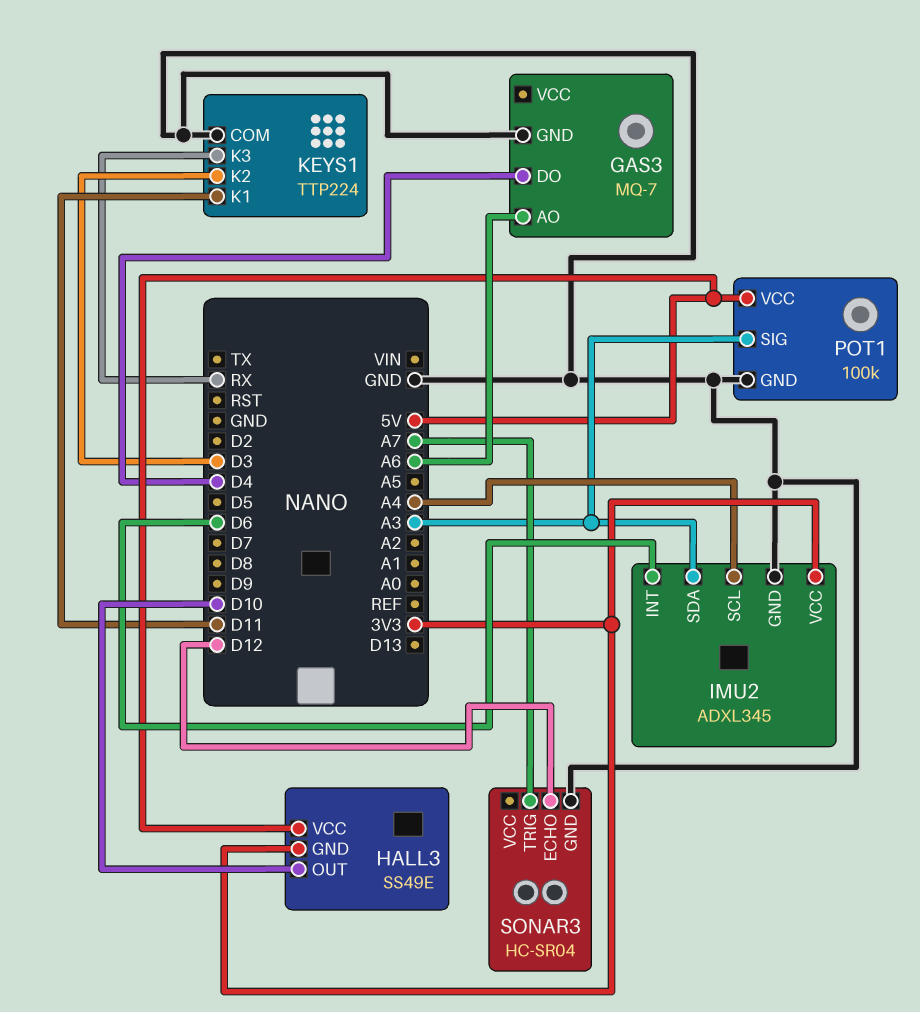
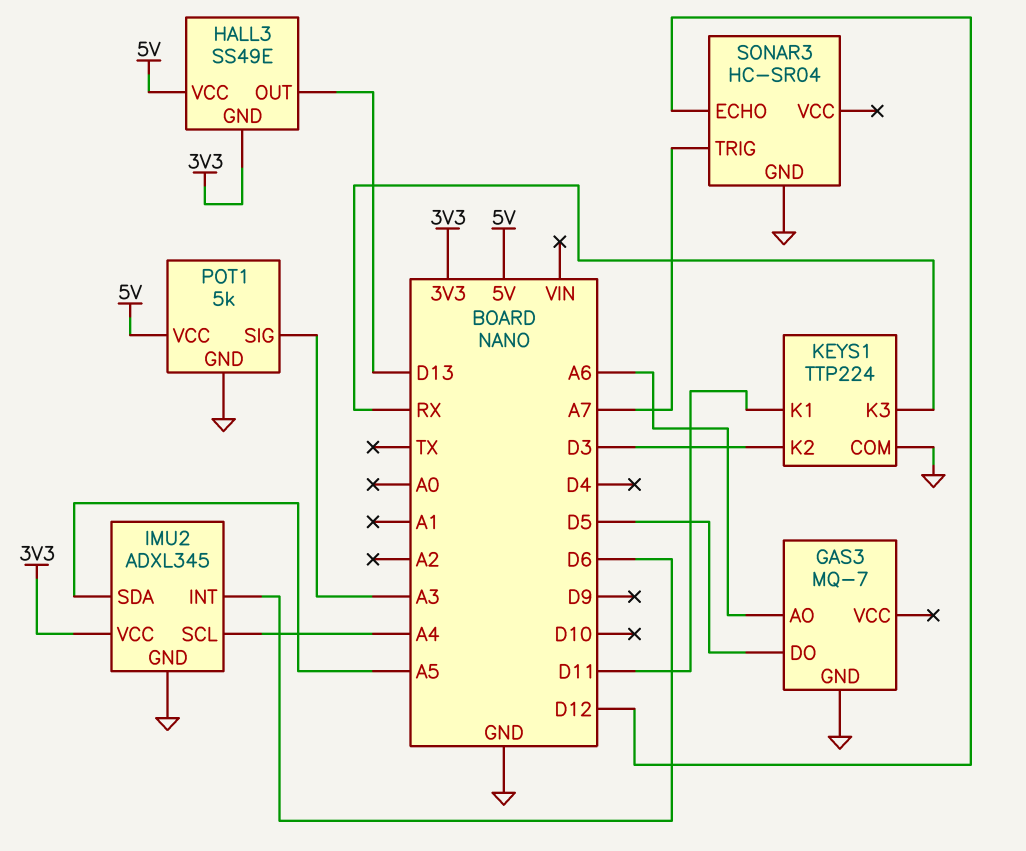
GAS3 pin DO: D4 -> D5
HALL3 pin OUT: D10 -> D13
IMU2 pin SDA: A3 -> A5
POT1: 100k -> 5k

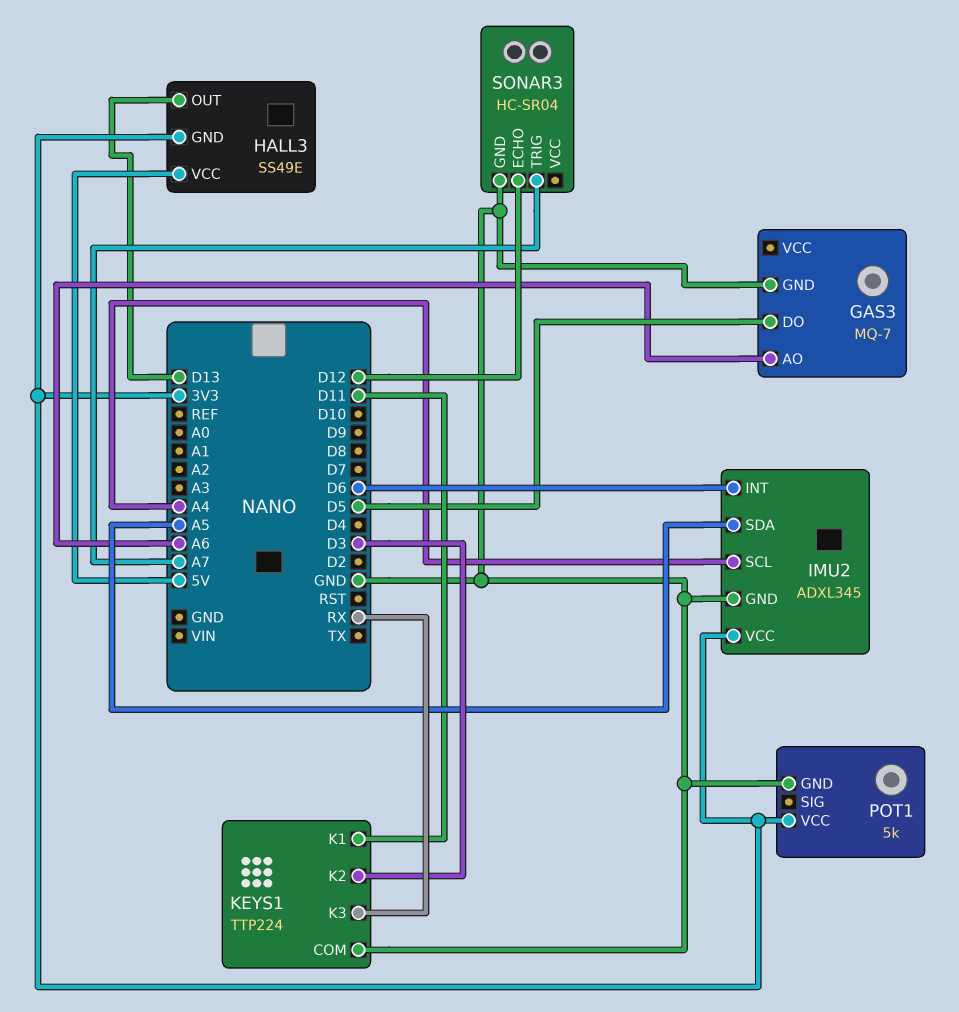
POT1 pin SIG: A3 -> none
POT1 pin VCC: 5V -> 3V3

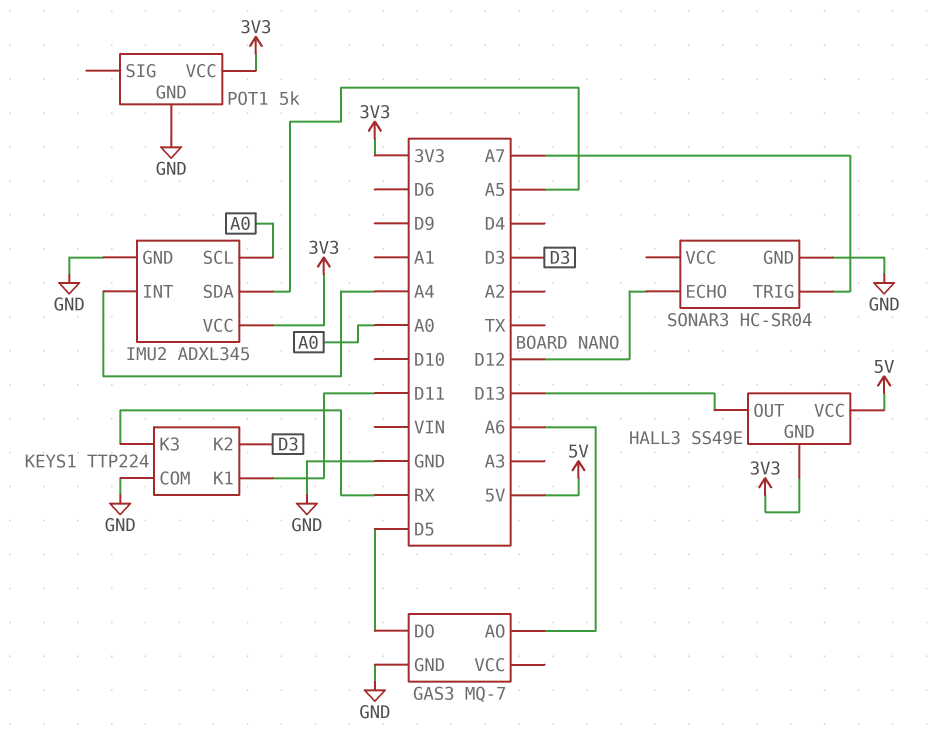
IMU2 pin INT: D6 -> A4
IMU2 pin SCL: A4 -> A0

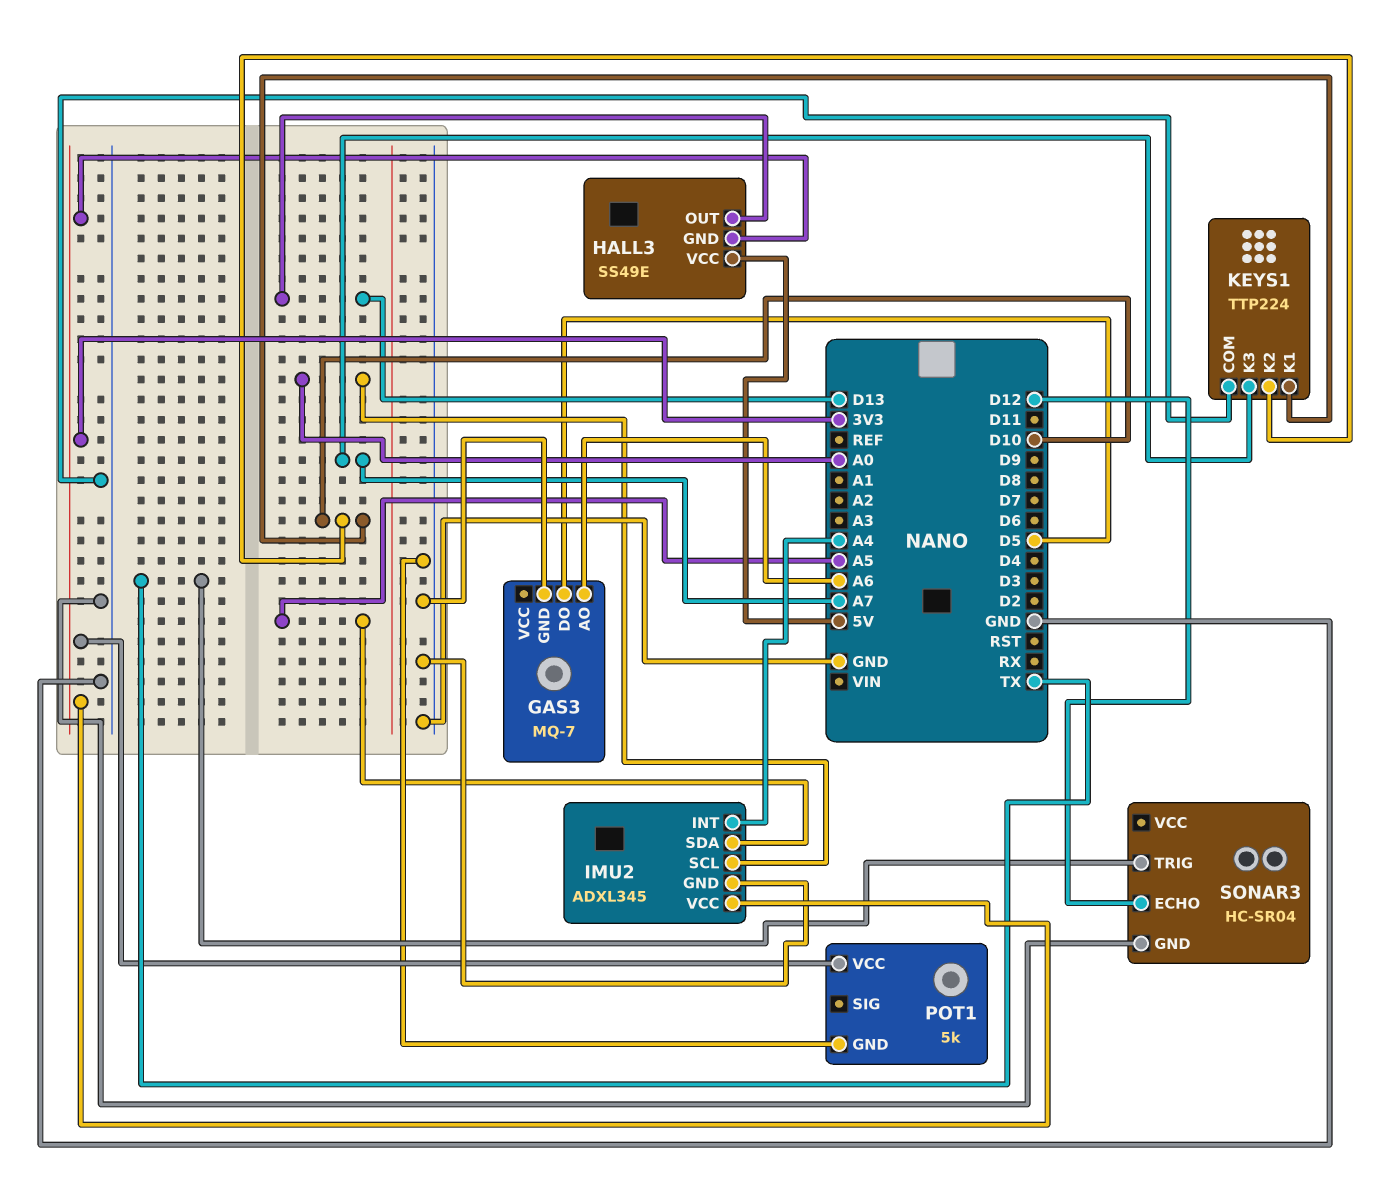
KEYS1 pin K1: D11 -> D10
KEYS1 pin K2: D3 -> D10
KEYS1 pin K3: RX -> A7
SONAR3 pin TRIG: A7 -> TX

